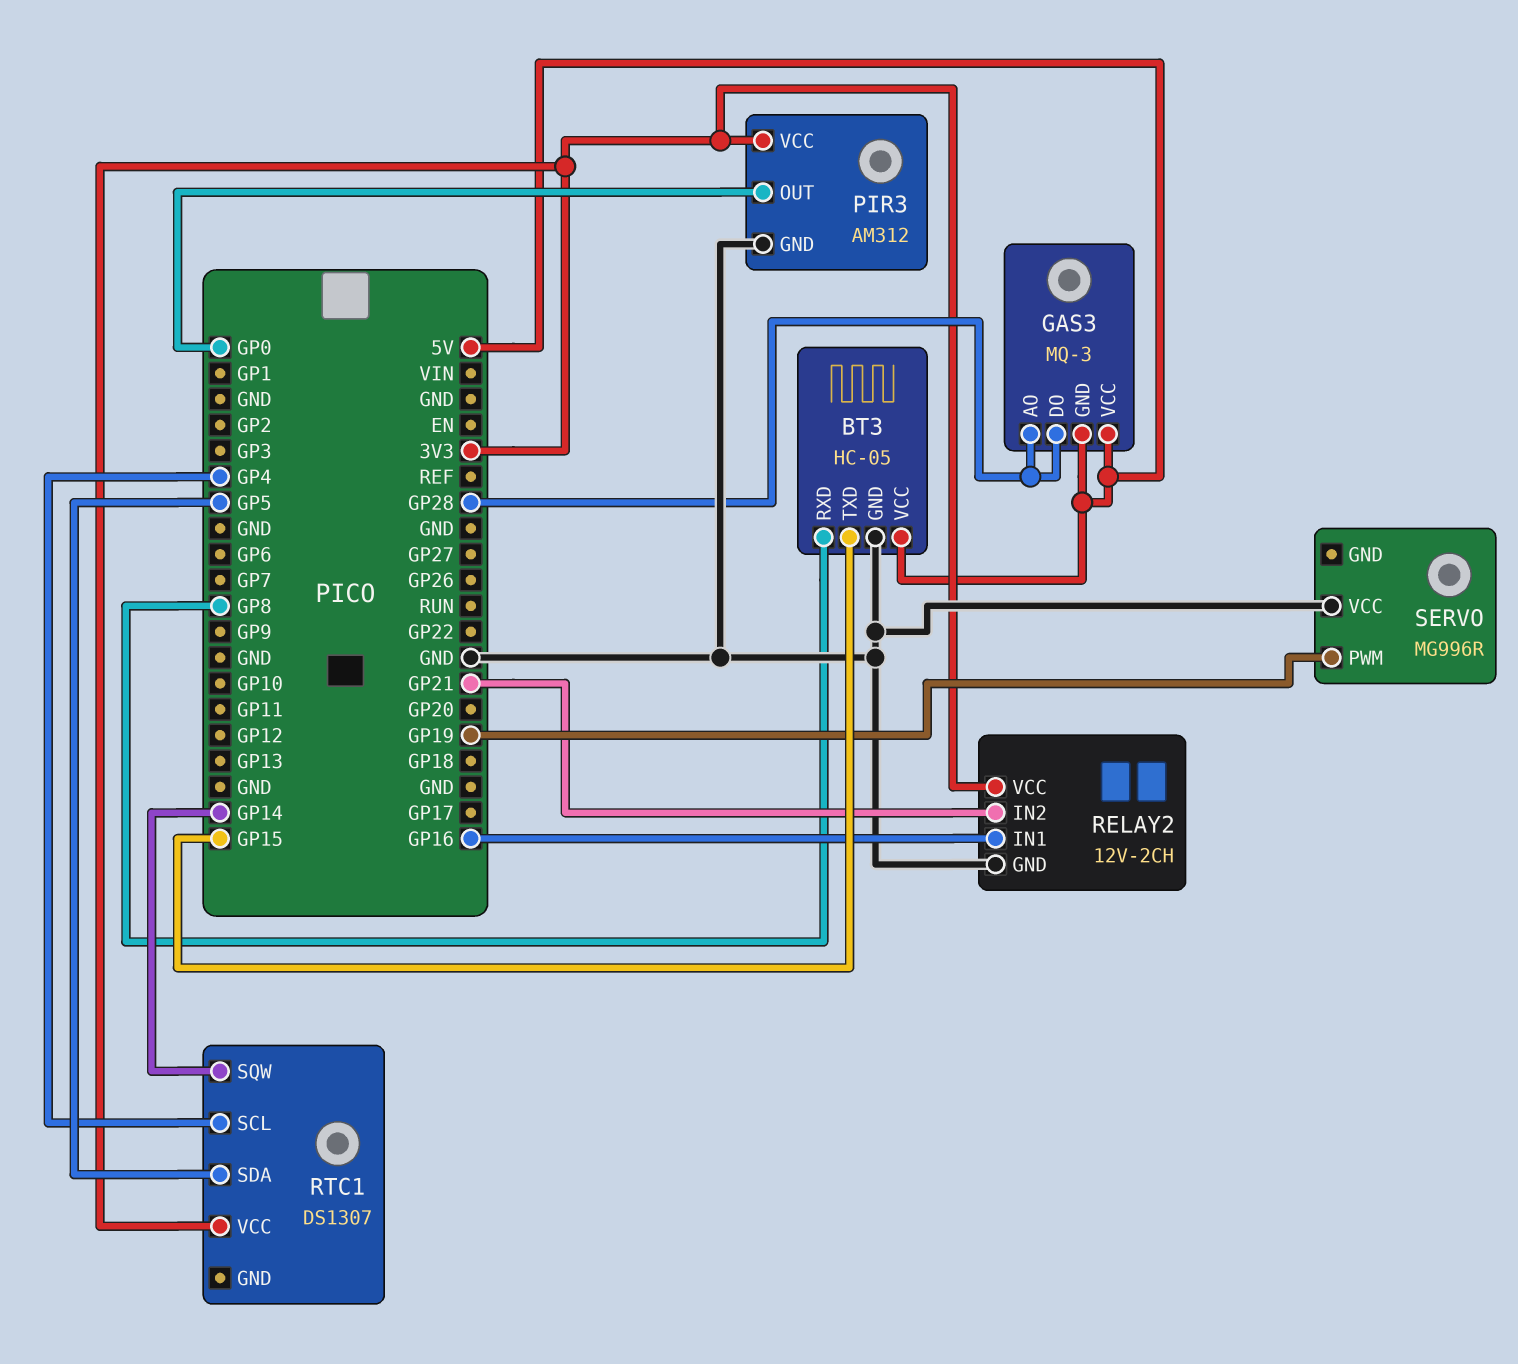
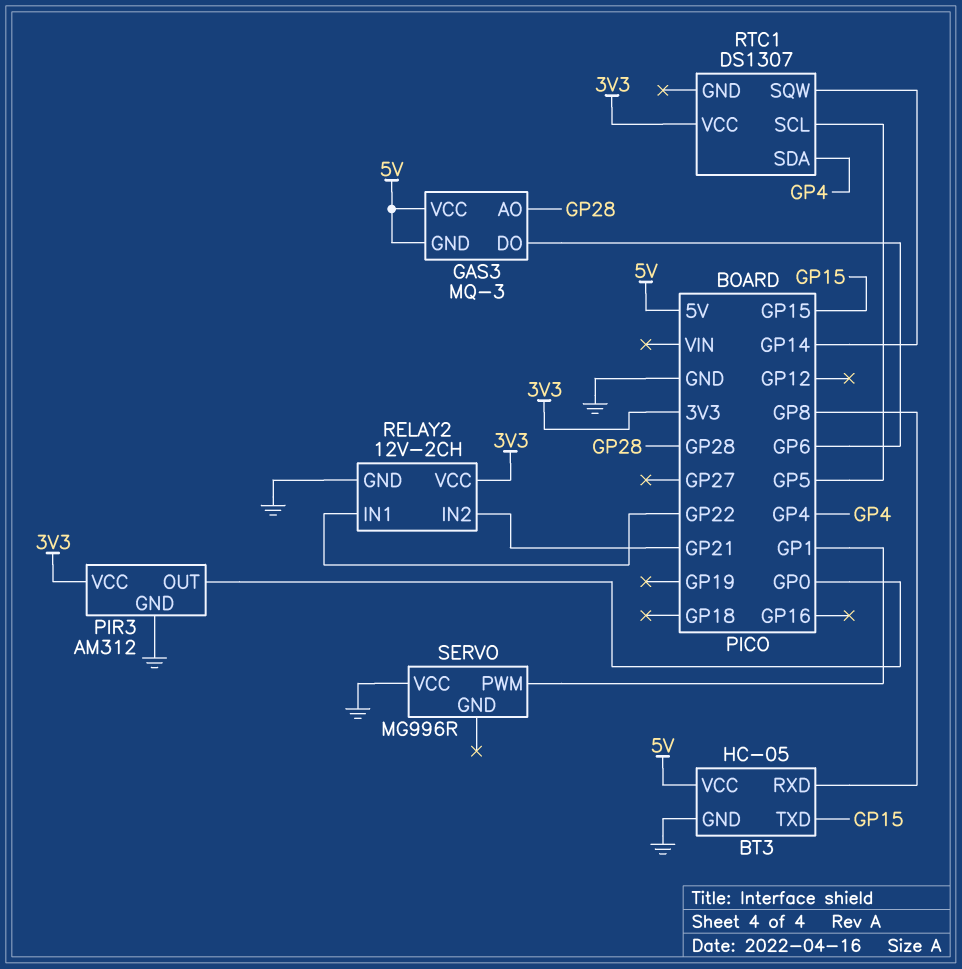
GAS3 pin DO: GP28 -> GP6
RELAY2 pin IN1: GP16 -> GP22
RTC1 pin SCL: GP4 -> GP5
RTC1 pin SDA: GP5 -> GP4
SERVO pin PWM: GP19 -> GP1

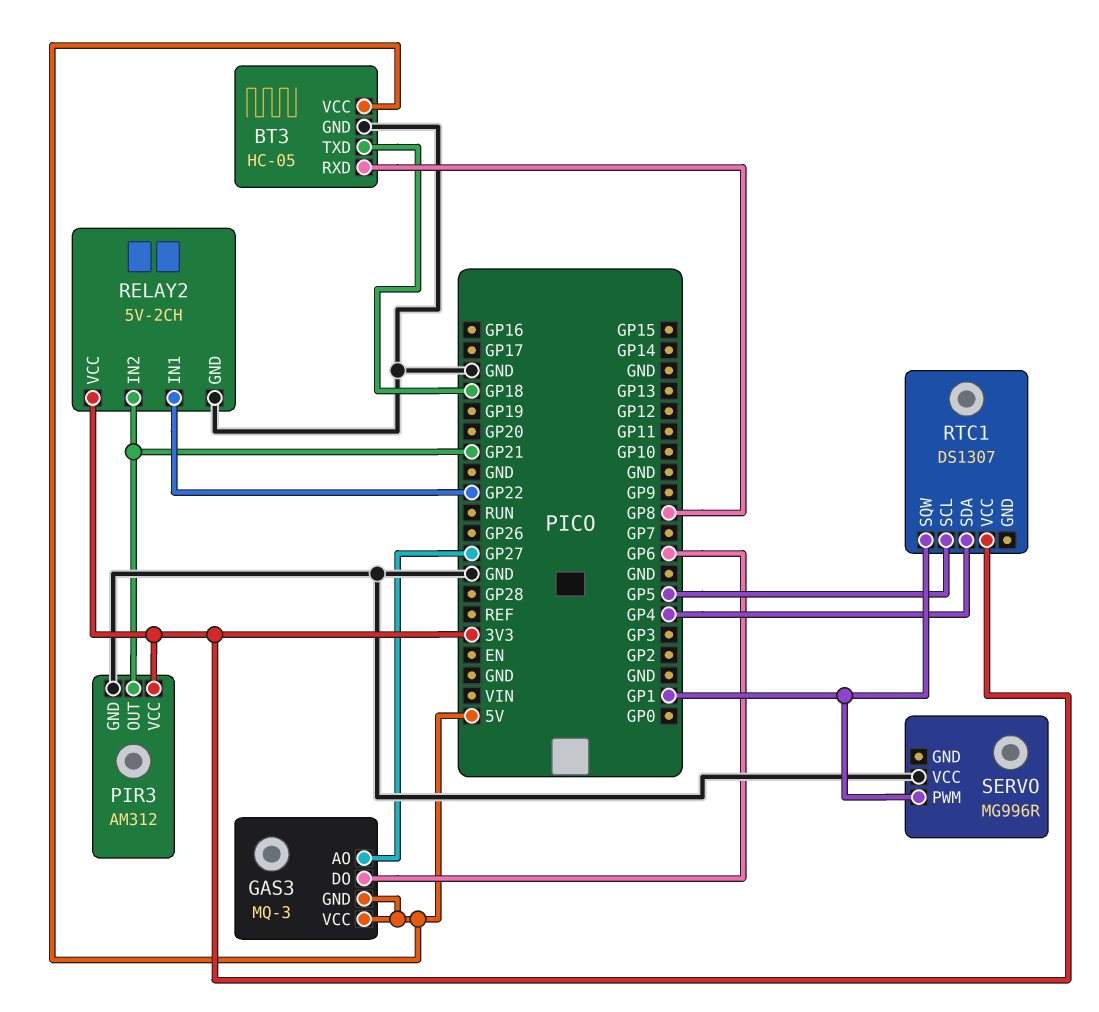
BT3 pin TXD: GP15 -> GP18
GAS3 pin AO: GP28 -> GP27
PIR3 pin OUT: GP0 -> GP21
RELAY2: 12V-2CH -> 5V-2CH
RTC1 pin SQW: GP14 -> GP1

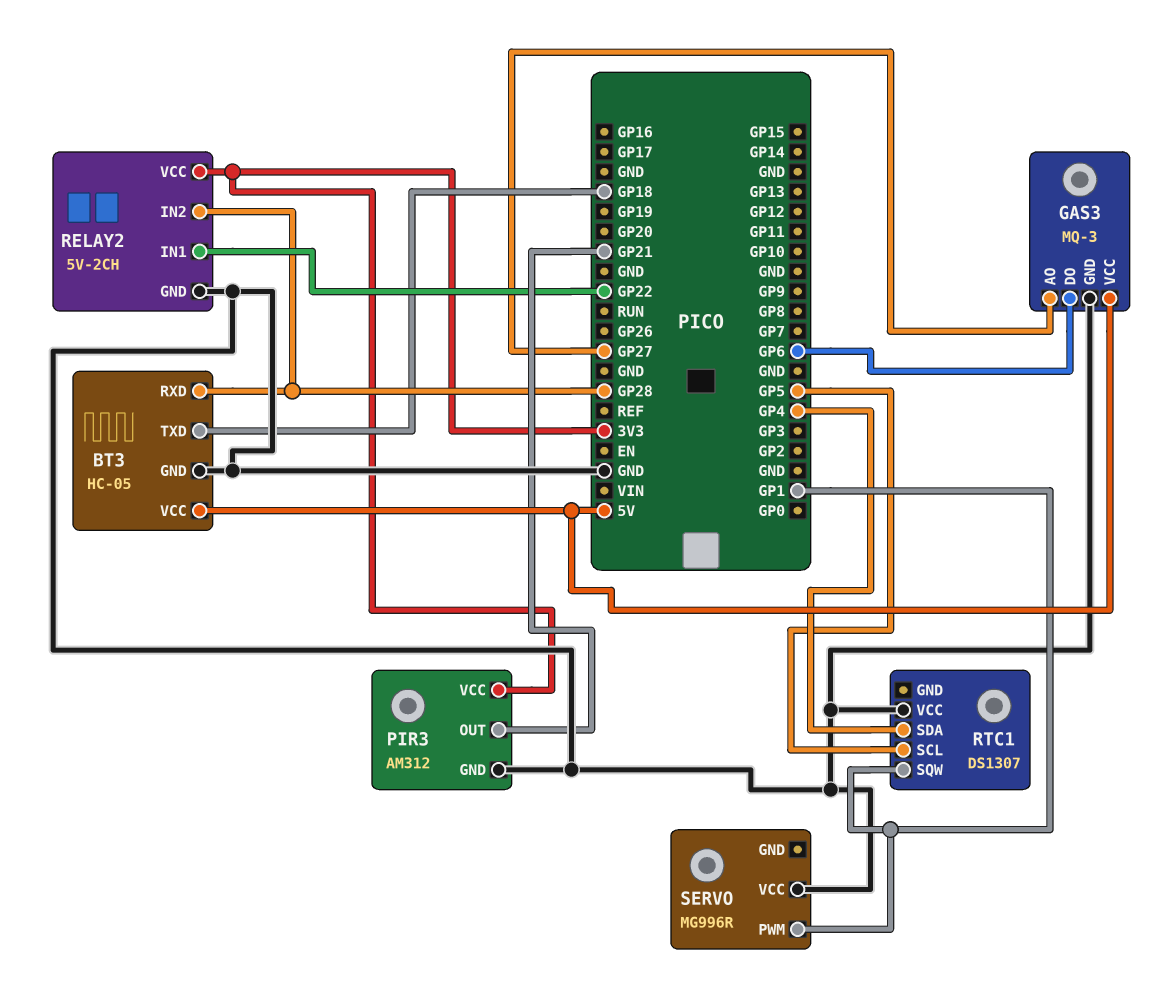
BT3 pin RXD: GP8 -> GP28
GAS3 pin GND: 5V -> GND
RELAY2 pin IN2: GP21 -> GP28
RTC1 pin VCC: 3V3 -> GND

